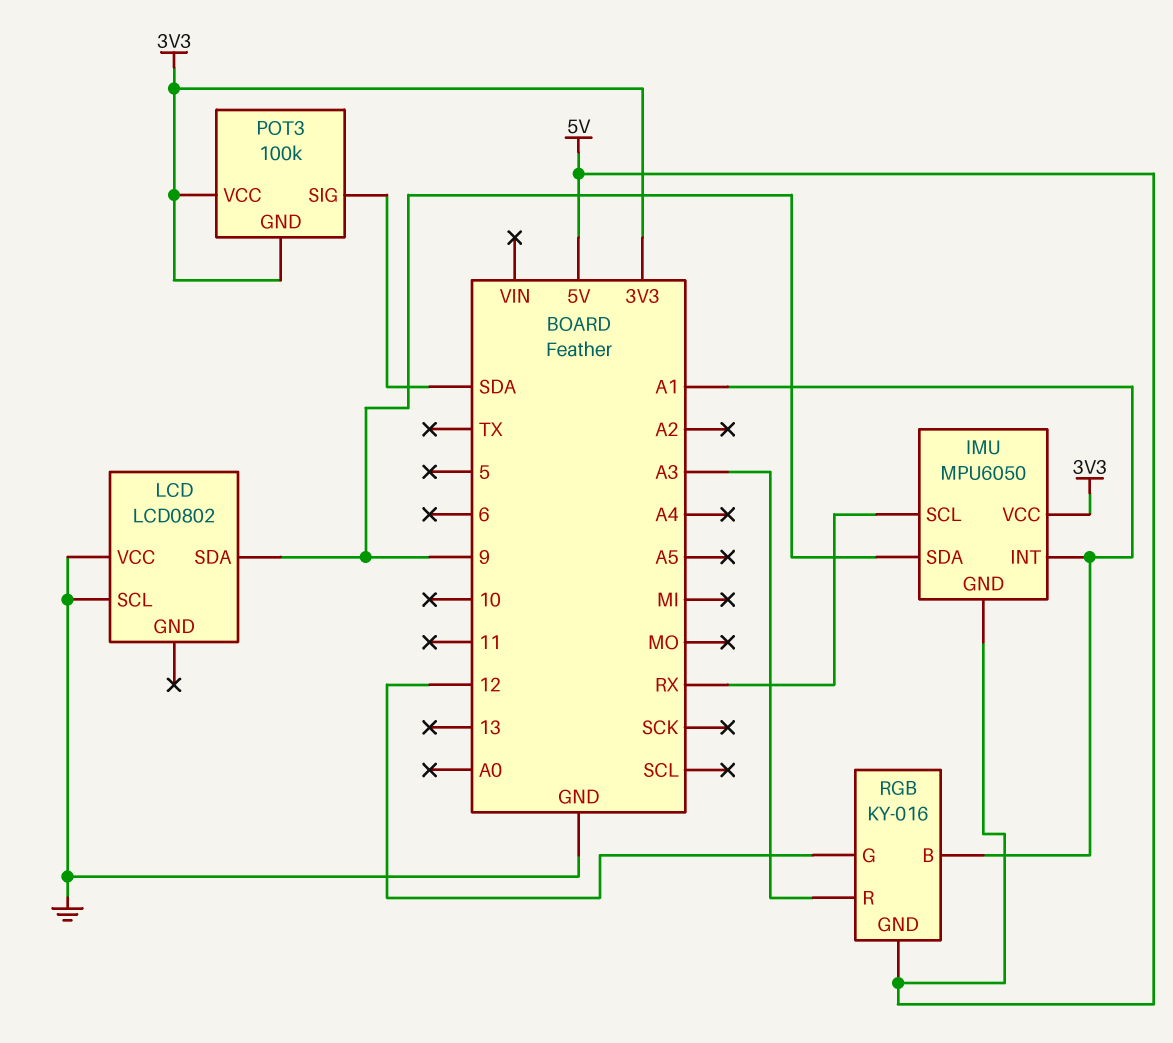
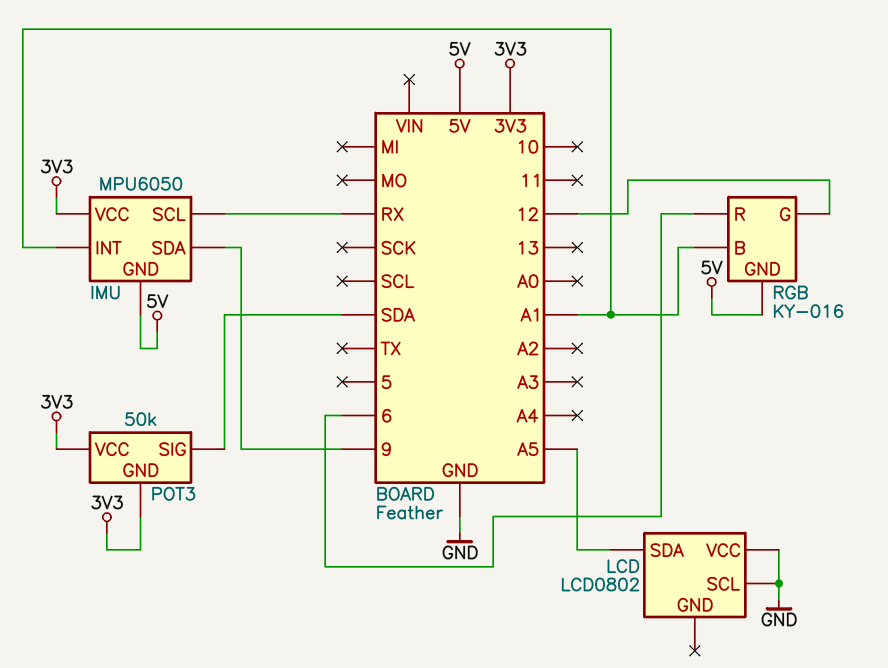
LCD pin SDA: 9 -> A5
POT3: 100k -> 50k
RGB pin R: A3 -> 6

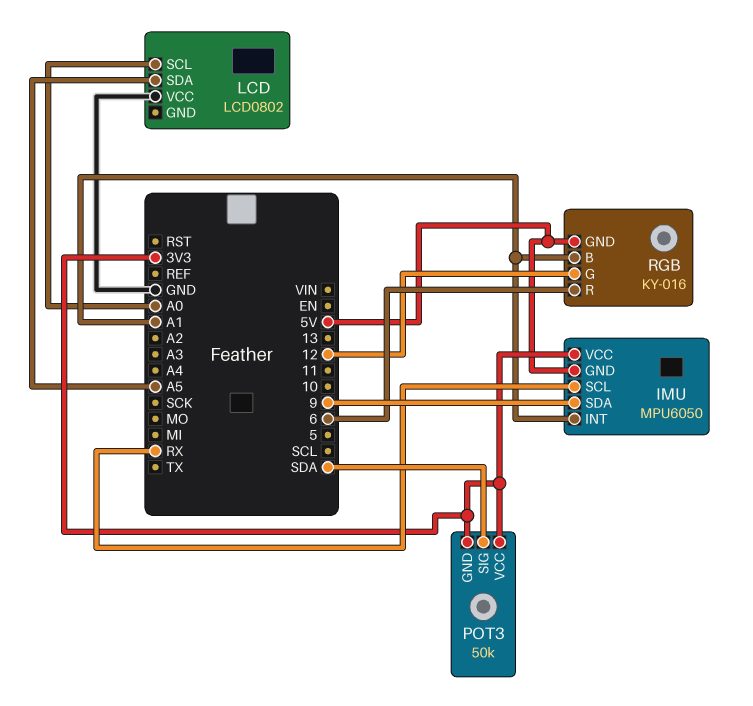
LCD pin SCL: GND -> A0

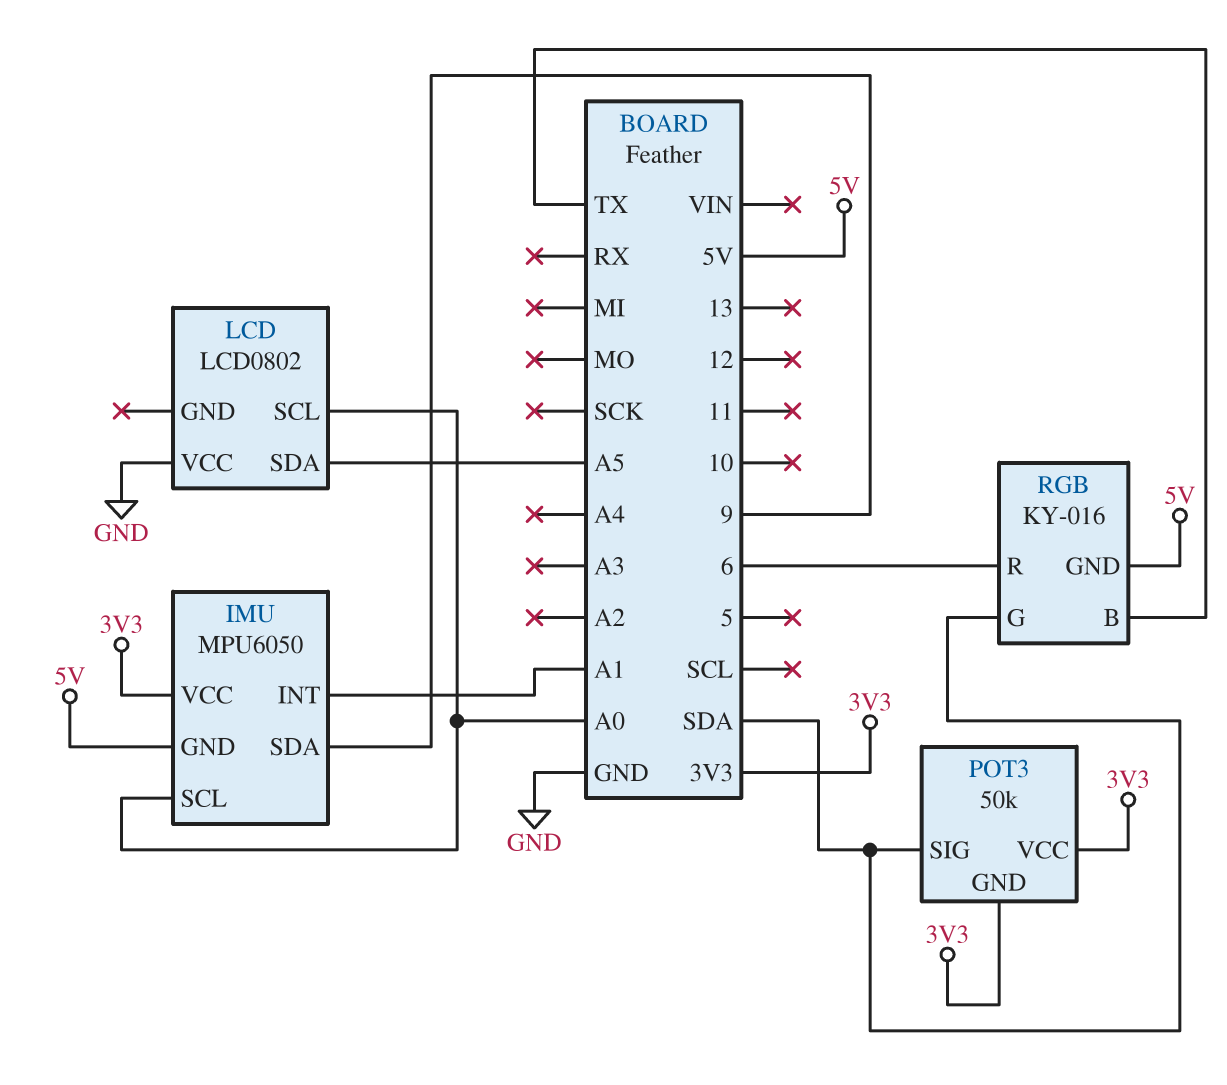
IMU pin SCL: RX -> A0
RGB pin B: A1 -> TX
RGB pin G: 12 -> SDA

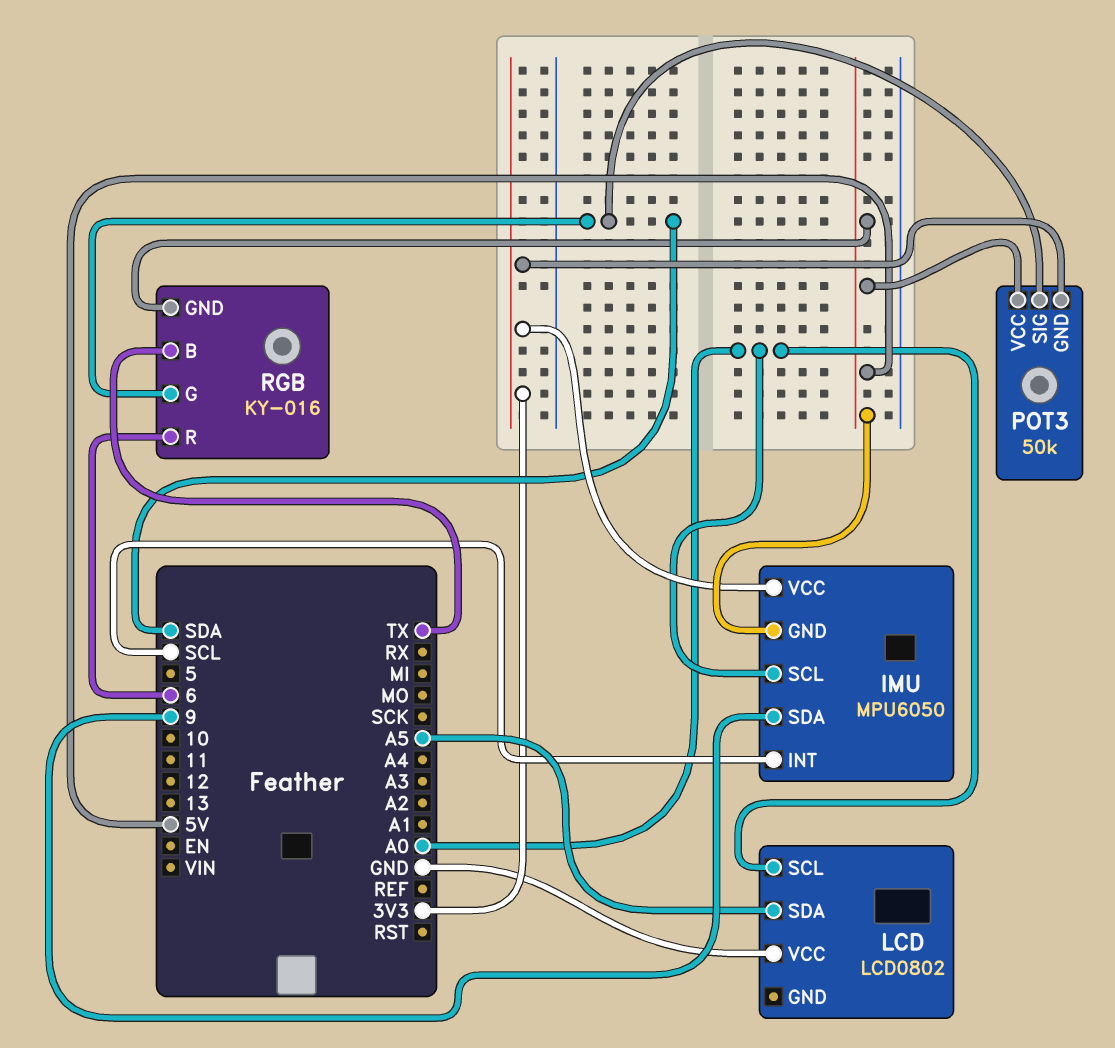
IMU pin INT: A1 -> SCL
POT3 pin VCC: 3V3 -> 5V

